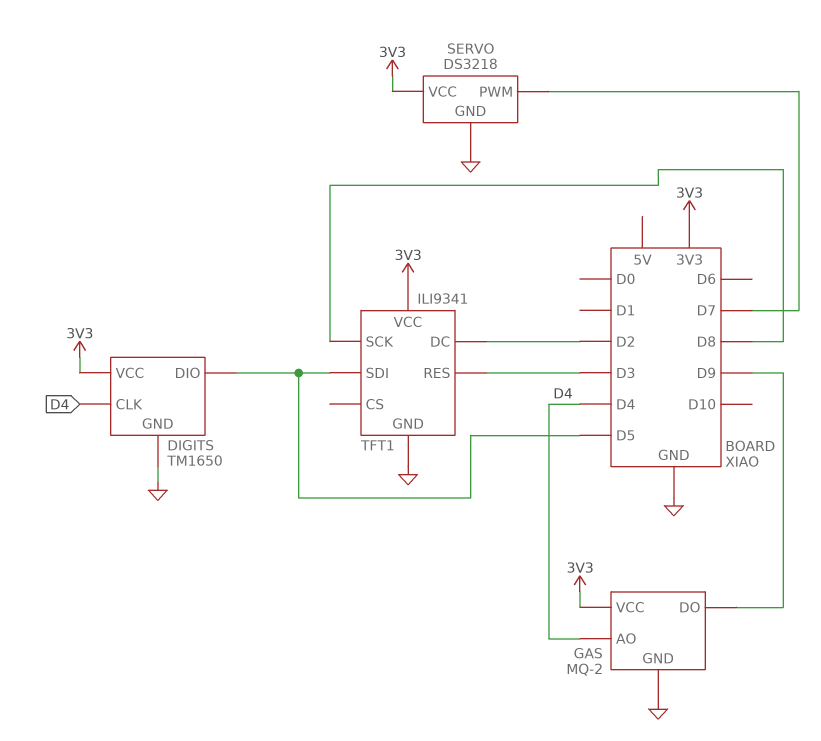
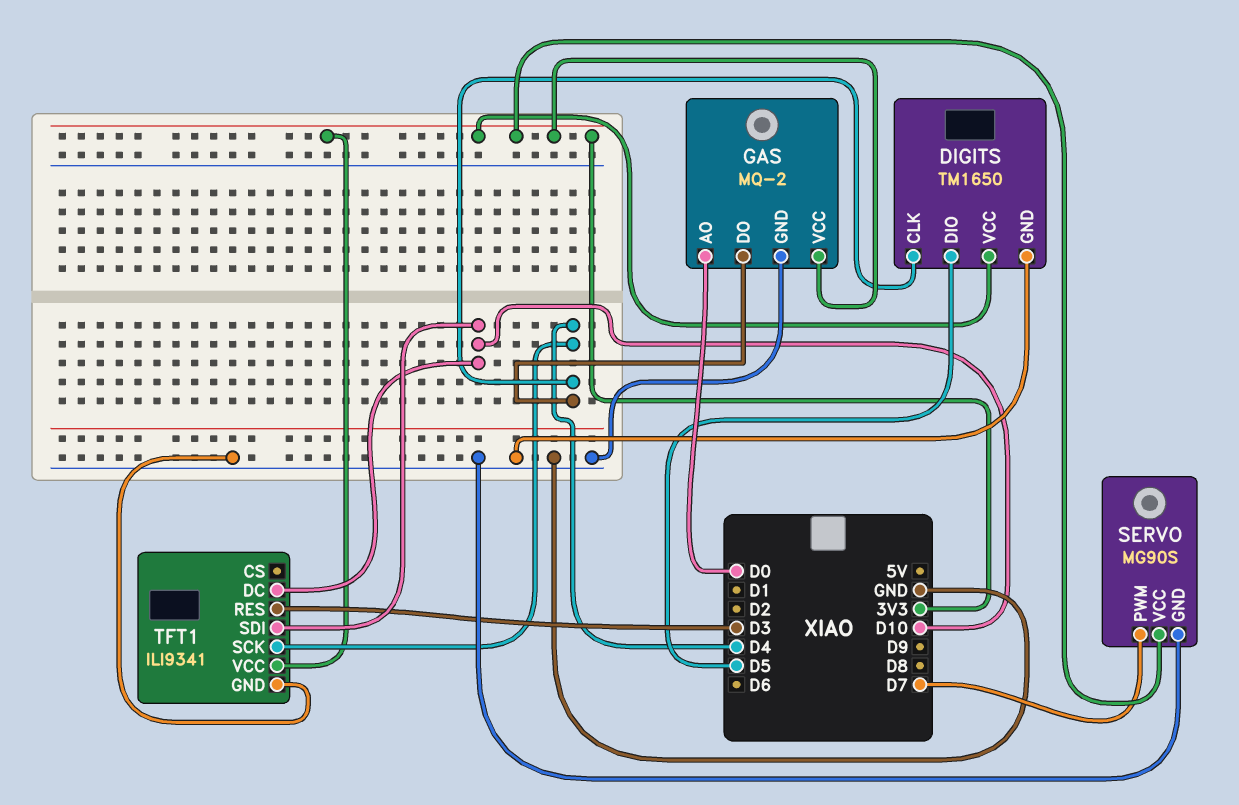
GAS pin AO: D4 -> D0
GAS pin DO: D9 -> D4
SERVO: DS3218 -> MG90S
TFT1 pin DC: D2 -> D10
TFT1 pin SCK: D8 -> D4
TFT1 pin SDI: D5 -> D10

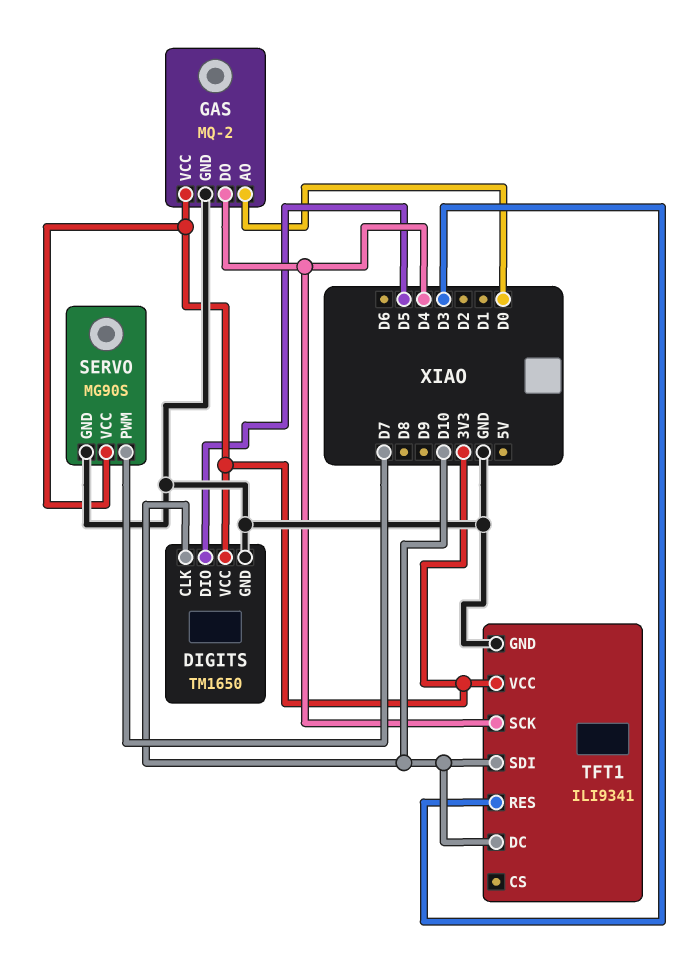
DIGITS pin CLK: D4 -> D10

